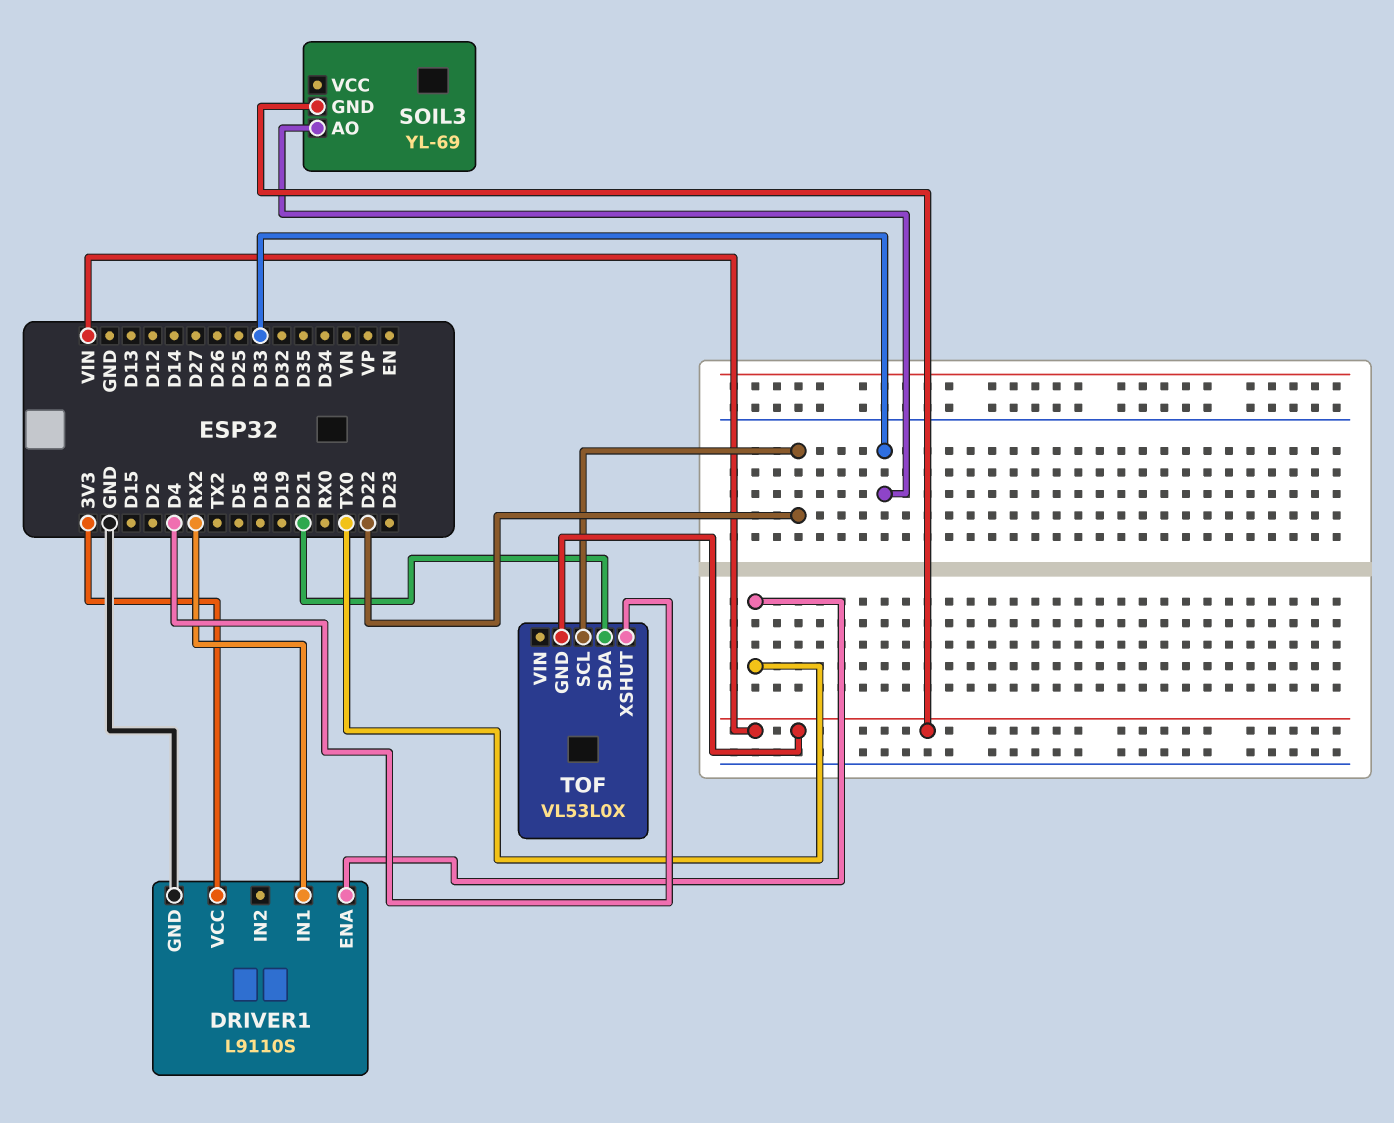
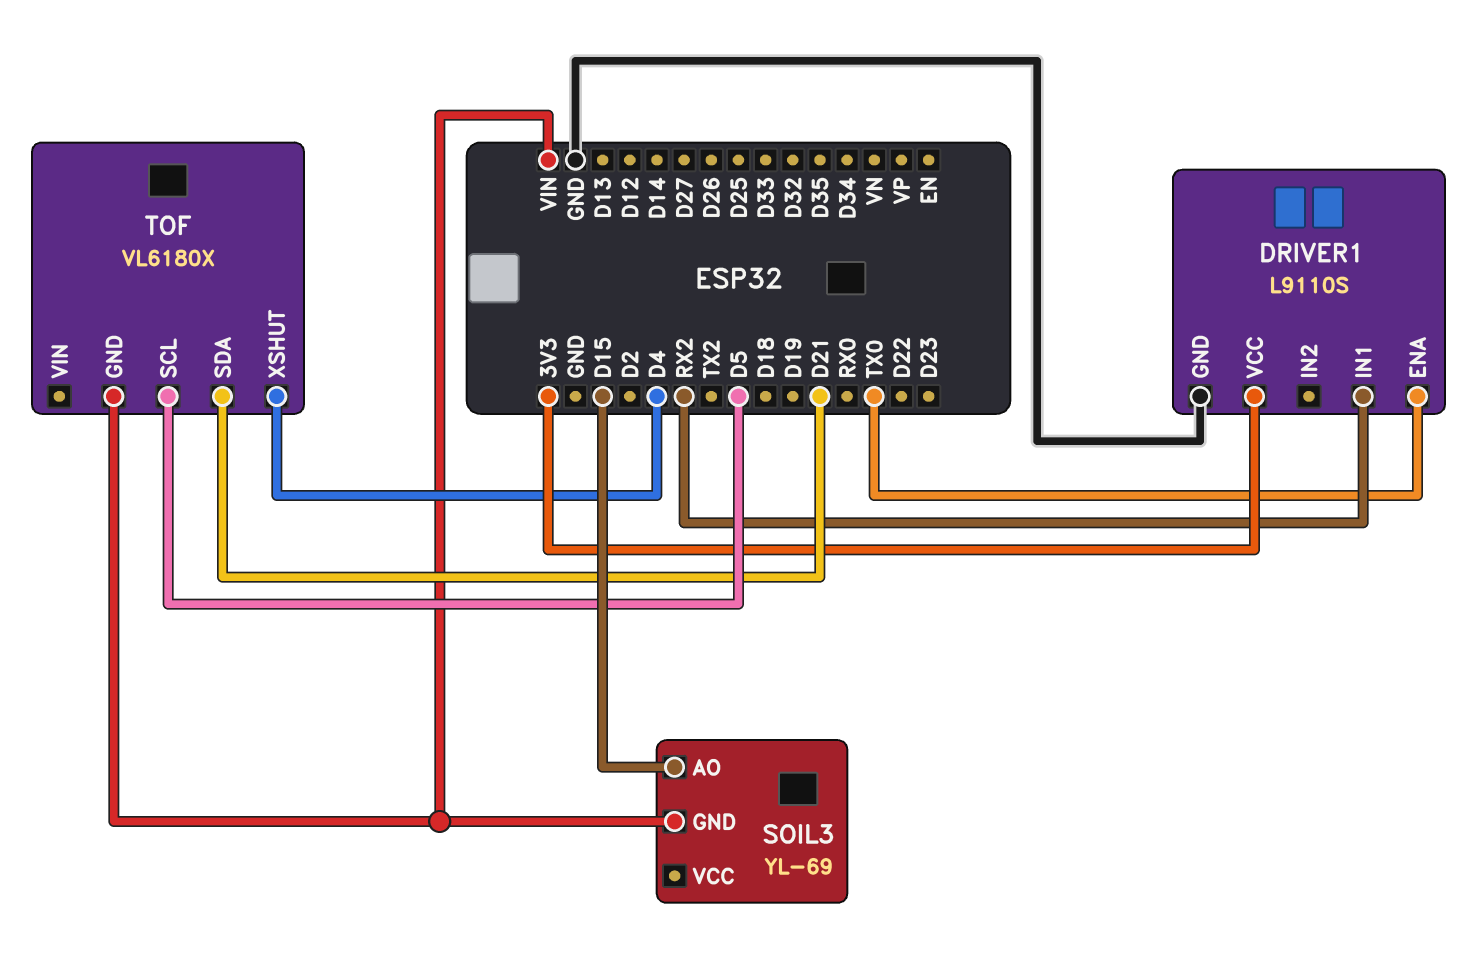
SOIL3 pin AO: D33 -> D15
TOF: VL53L0X -> VL6180X
TOF pin SCL: D22 -> D5

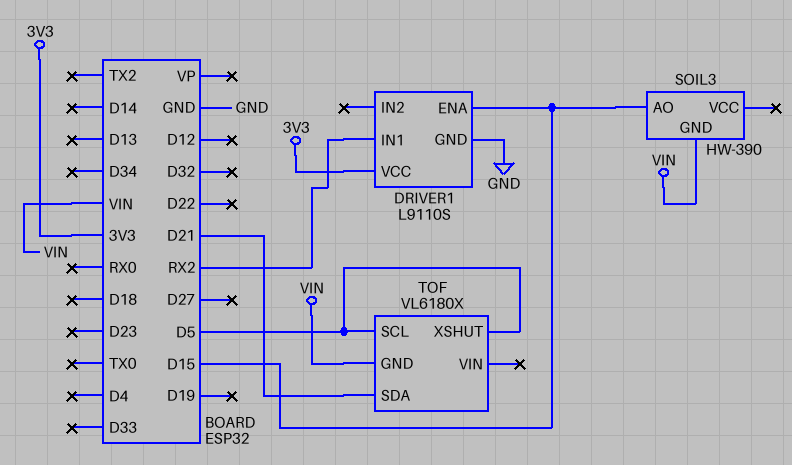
DRIVER1 pin ENA: TX0 -> D15
SOIL3: YL-69 -> HW-390
TOF pin XSHUT: D4 -> D5

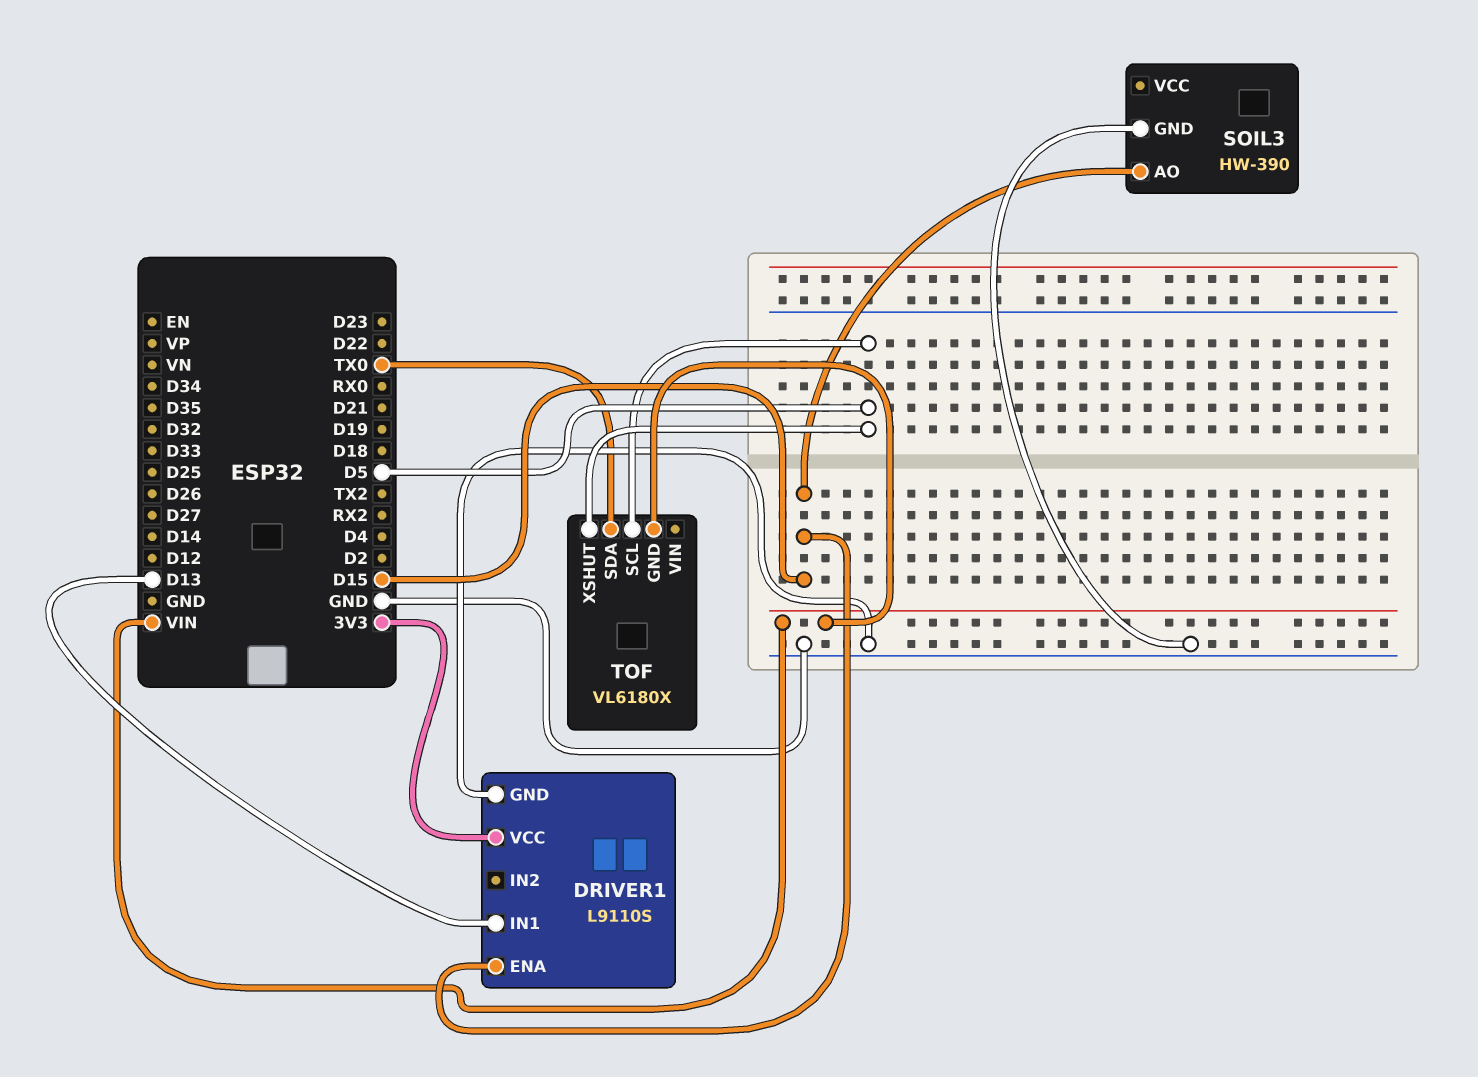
DRIVER1 pin IN1: RX2 -> D13
SOIL3 pin GND: VIN -> GND
TOF pin SDA: D21 -> TX0

